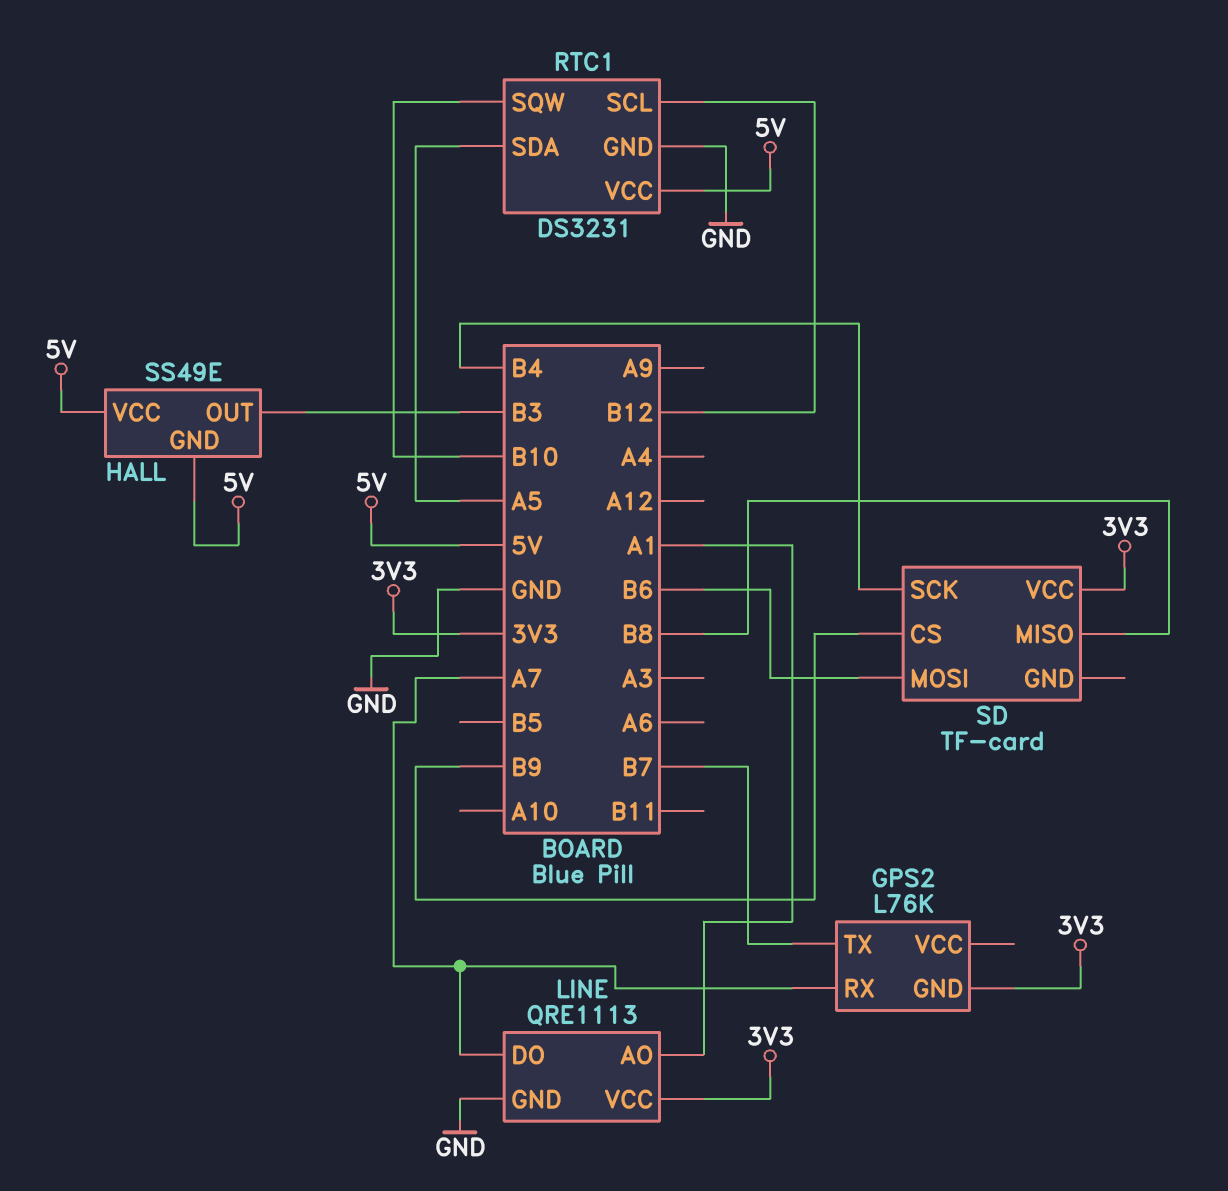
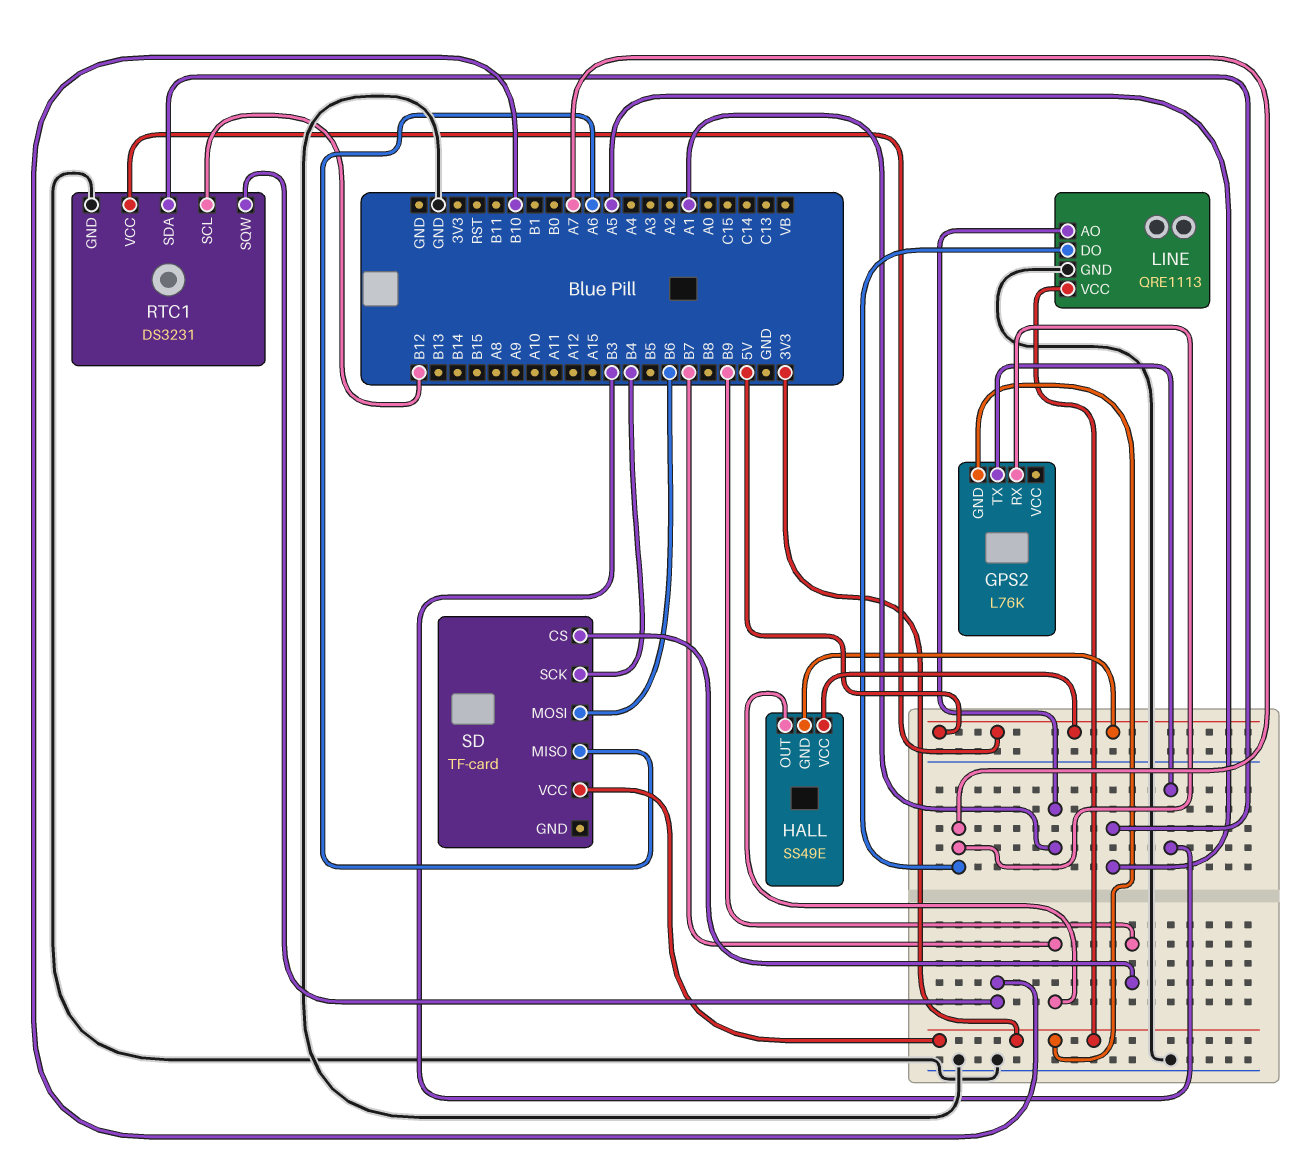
GPS2 pin TX: B7 -> B3
HALL pin OUT: B3 -> B7
SD pin MISO: B8 -> A6

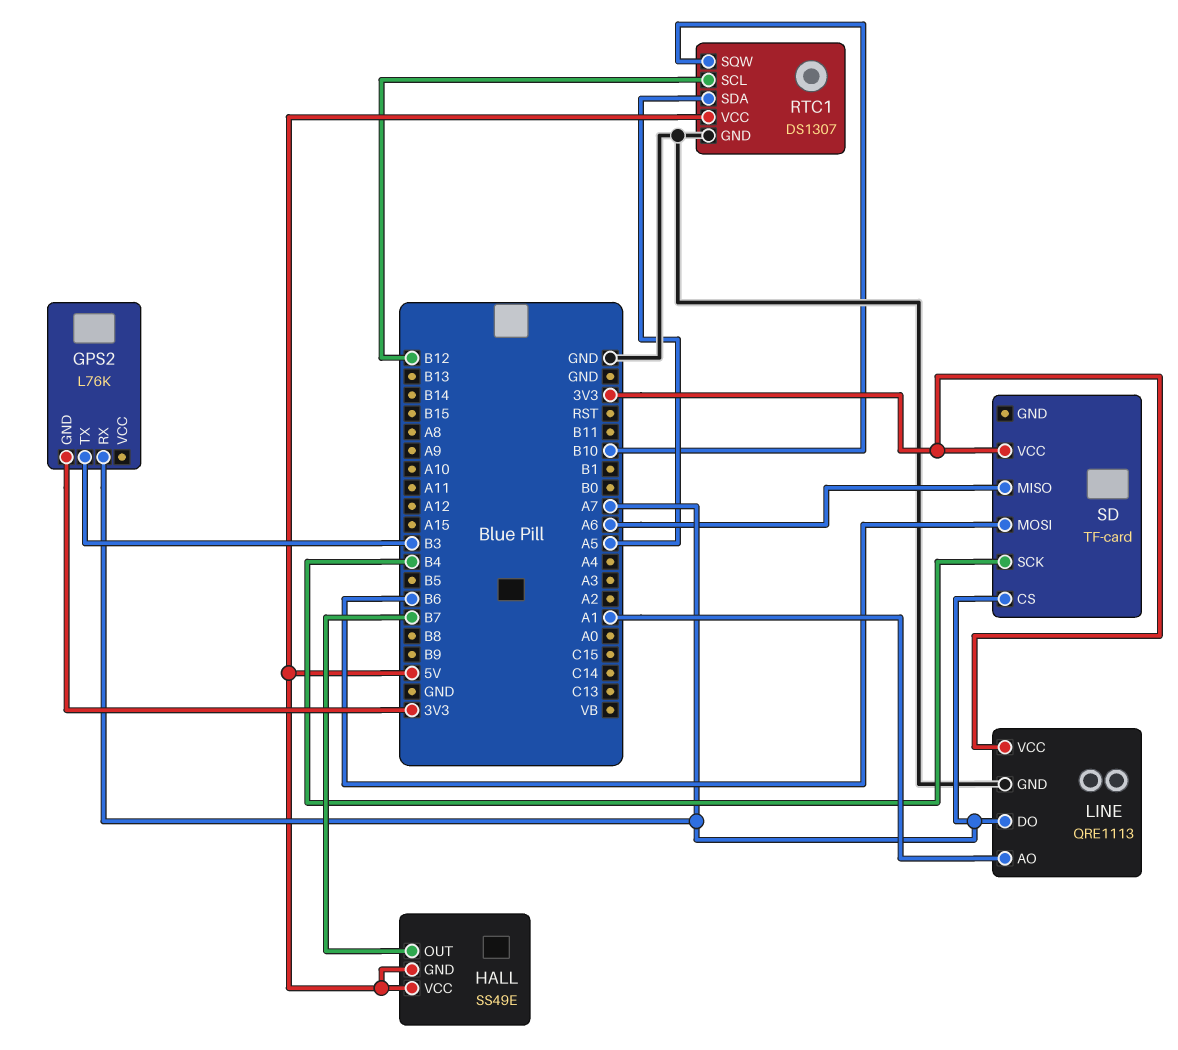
RTC1: DS3231 -> DS1307
SD pin CS: B9 -> A7

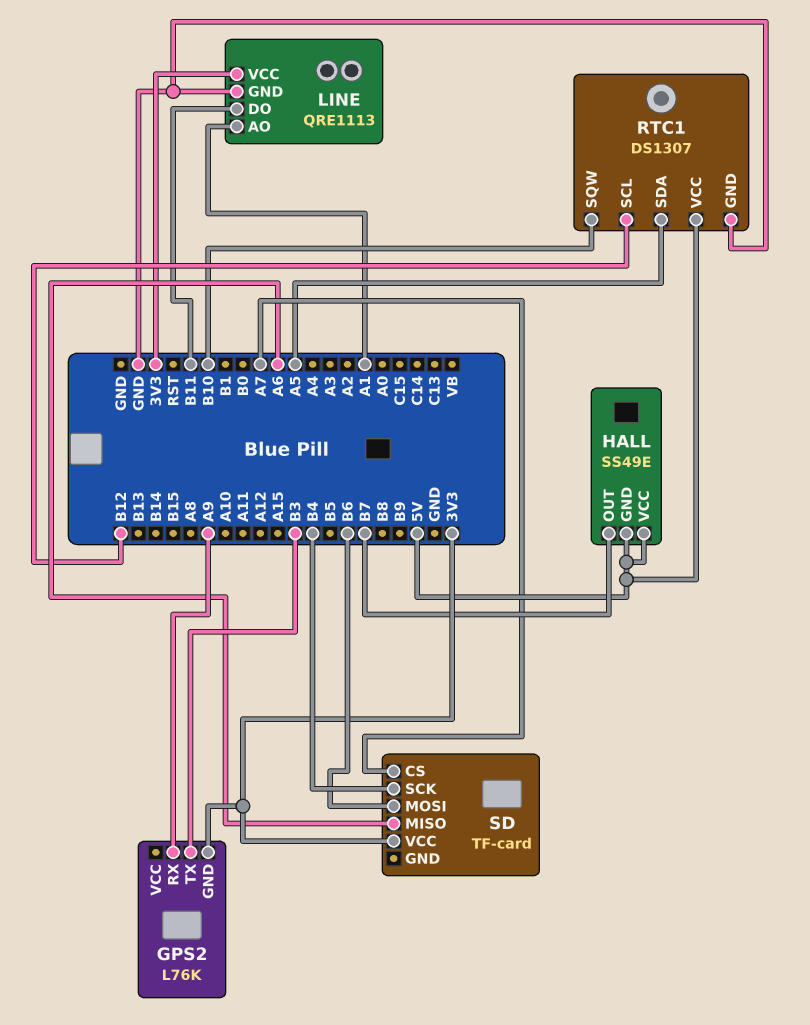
GPS2 pin RX: A7 -> A9
LINE pin DO: A7 -> B11

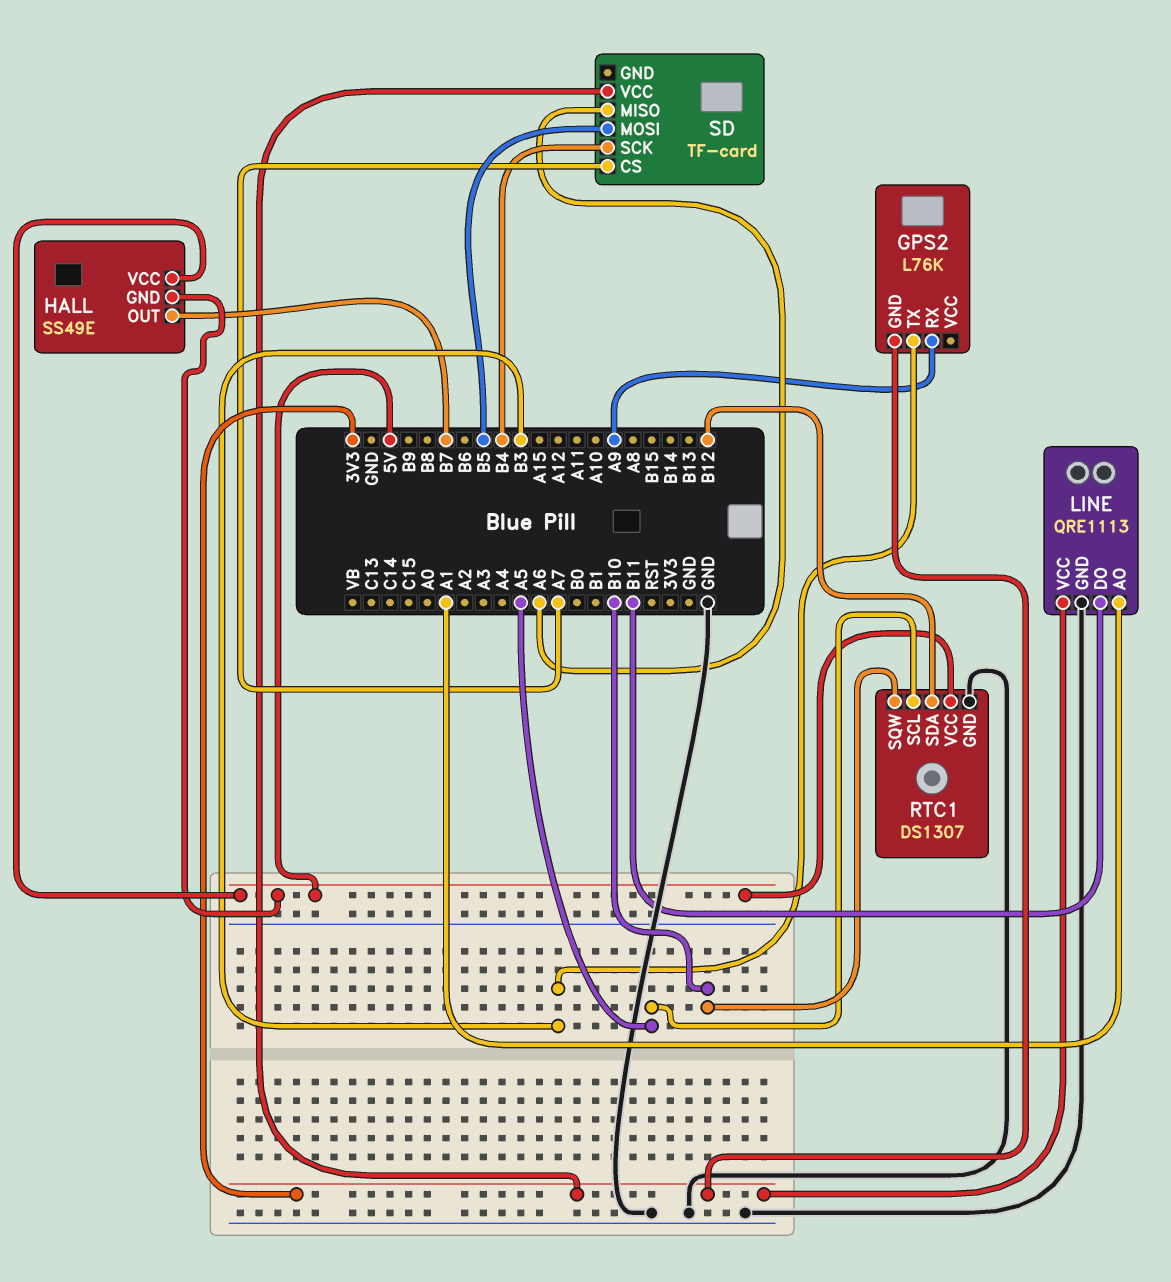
RTC1 pin SCL: B12 -> A5
RTC1 pin SDA: A5 -> B12
SD pin MOSI: B6 -> B5

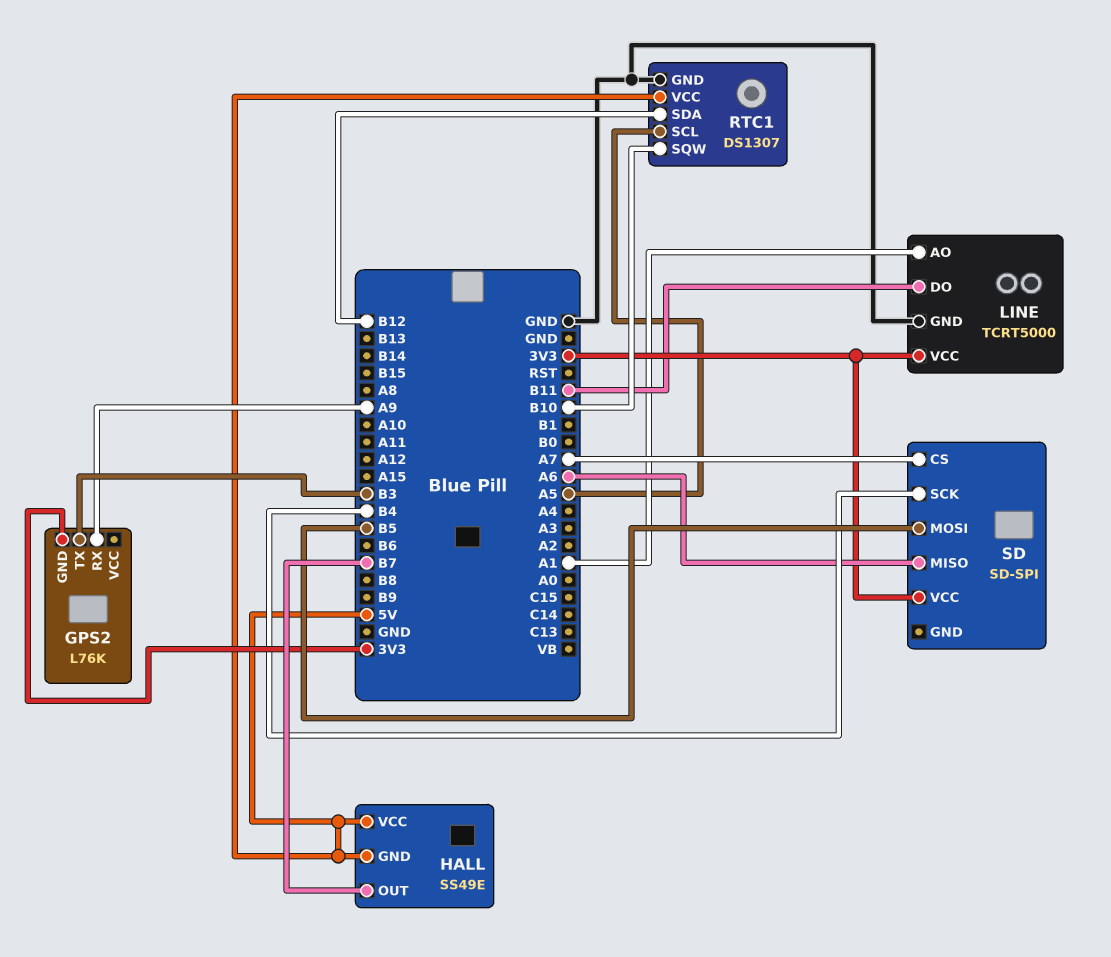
LINE: QRE1113 -> TCRT5000
SD: TF-card -> SD-SPI

